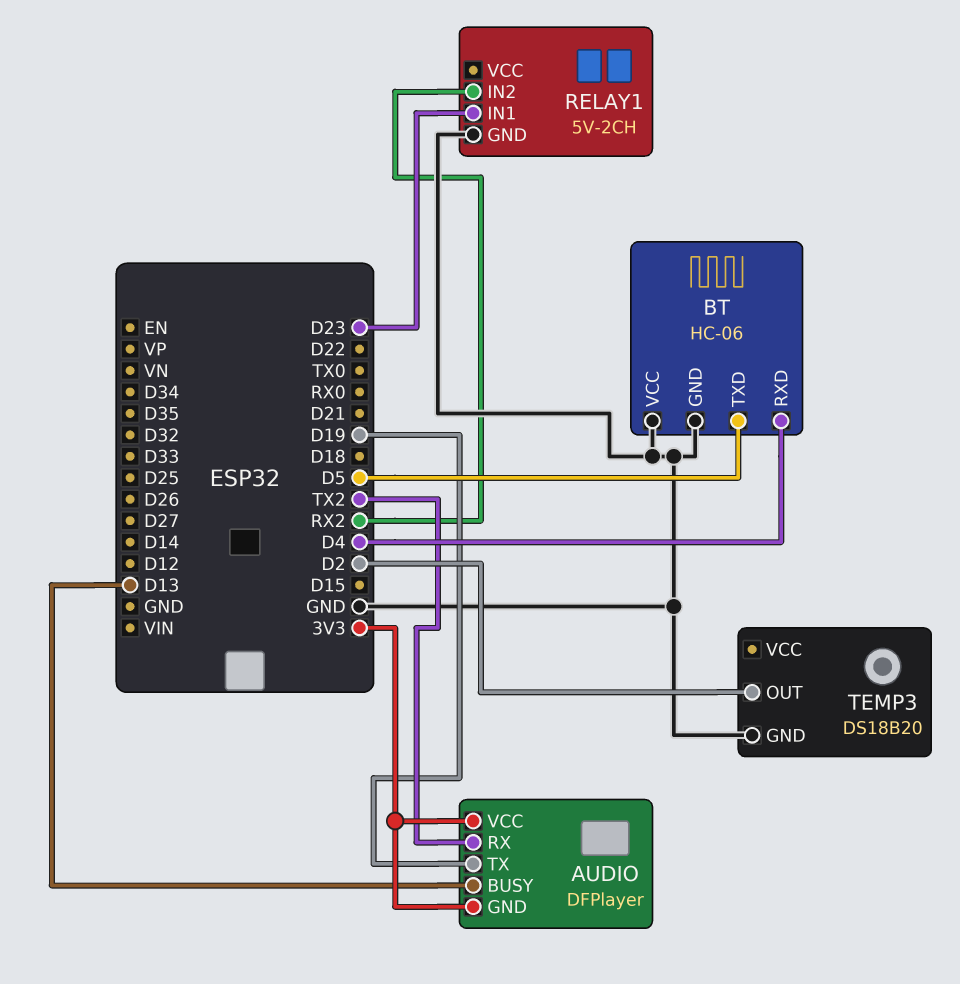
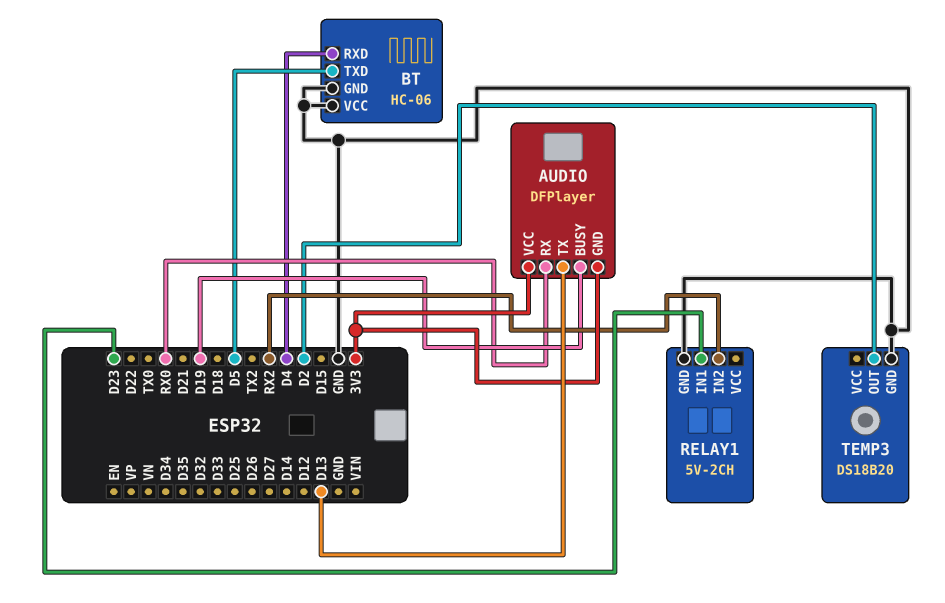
AUDIO pin BUSY: D13 -> D19
AUDIO pin RX: TX2 -> RX0
AUDIO pin TX: D19 -> D13

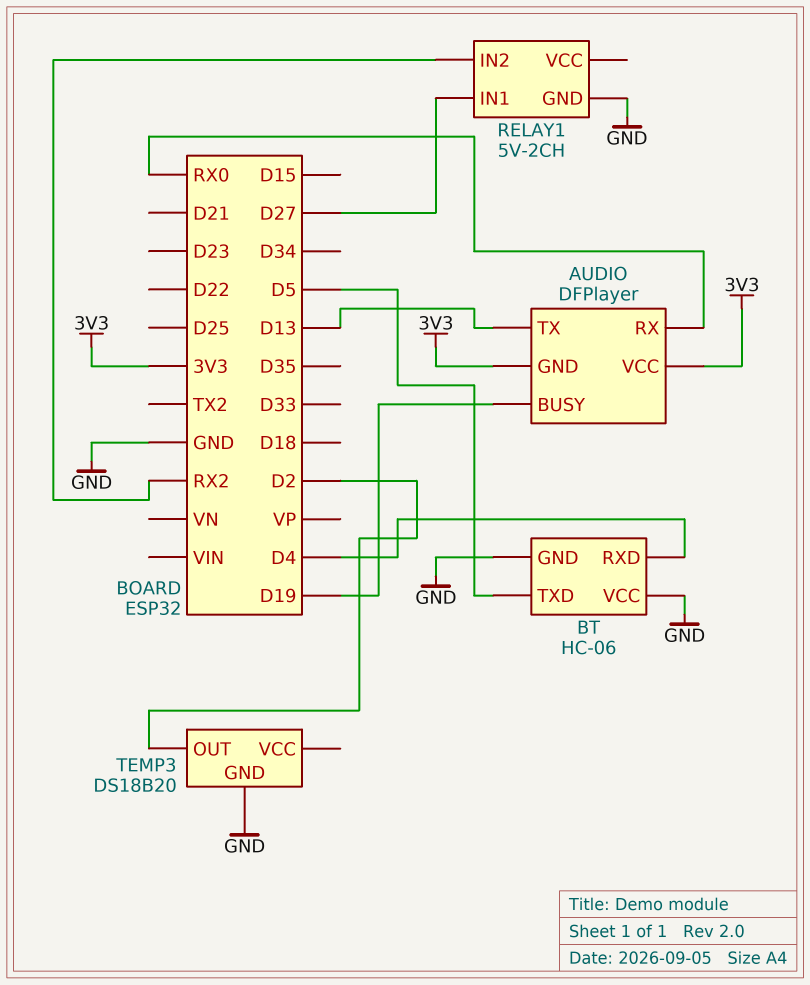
RELAY1 pin IN1: D23 -> D27

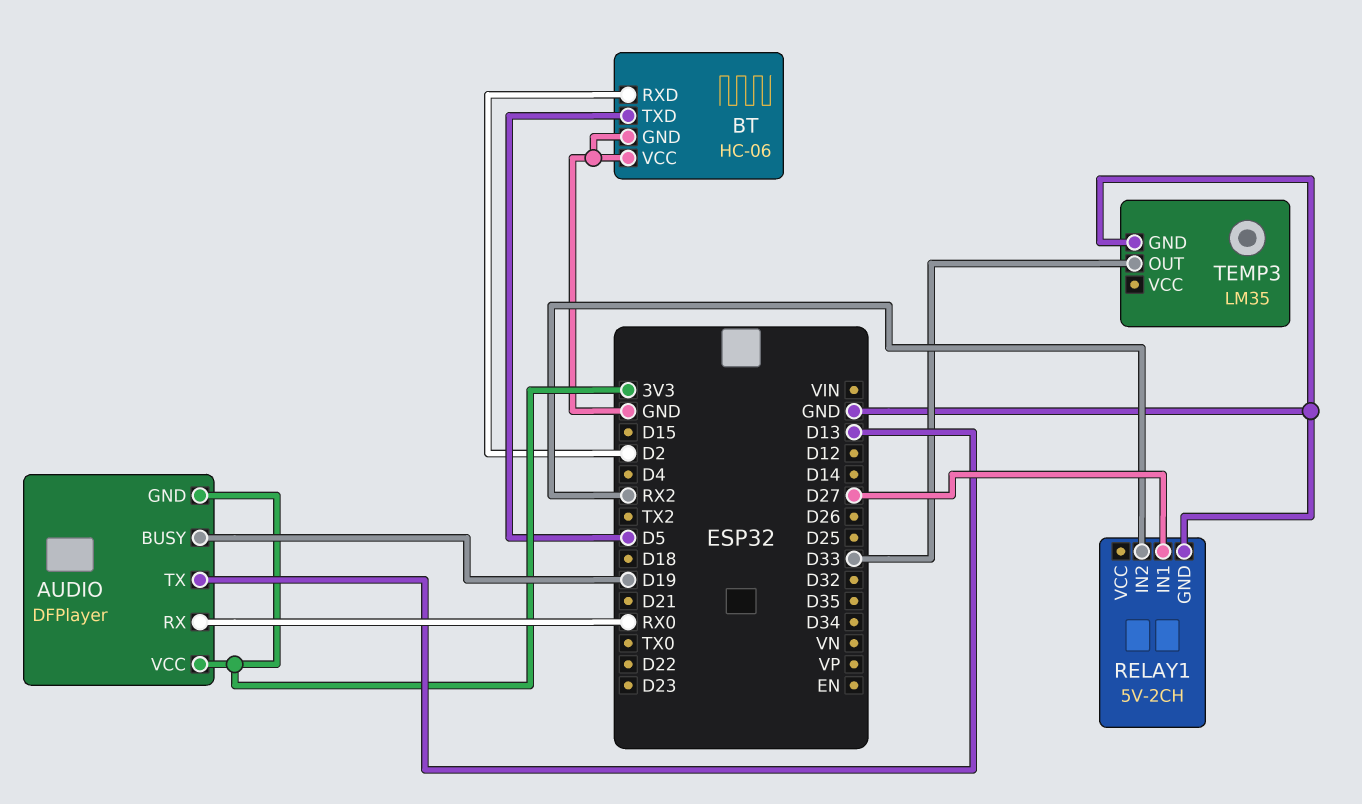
BT pin RXD: D4 -> D2
TEMP3: DS18B20 -> LM35
TEMP3 pin OUT: D2 -> D33

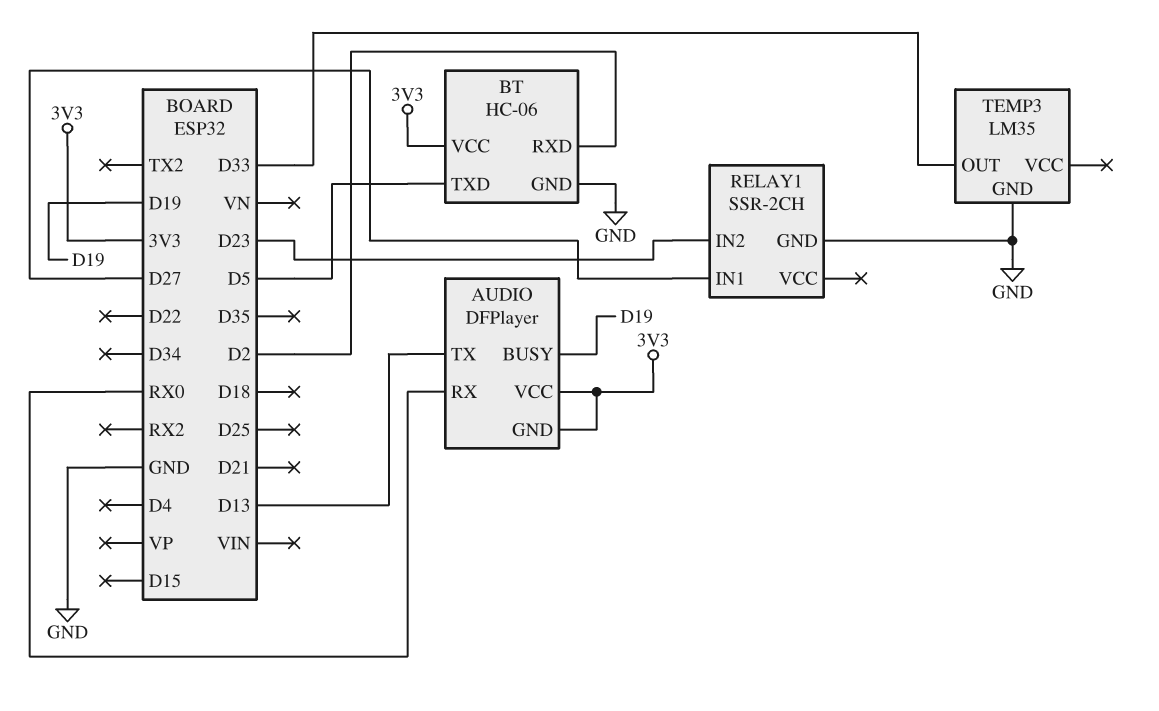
BT pin VCC: GND -> 3V3
RELAY1: 5V-2CH -> SSR-2CH
RELAY1 pin IN2: RX2 -> D23

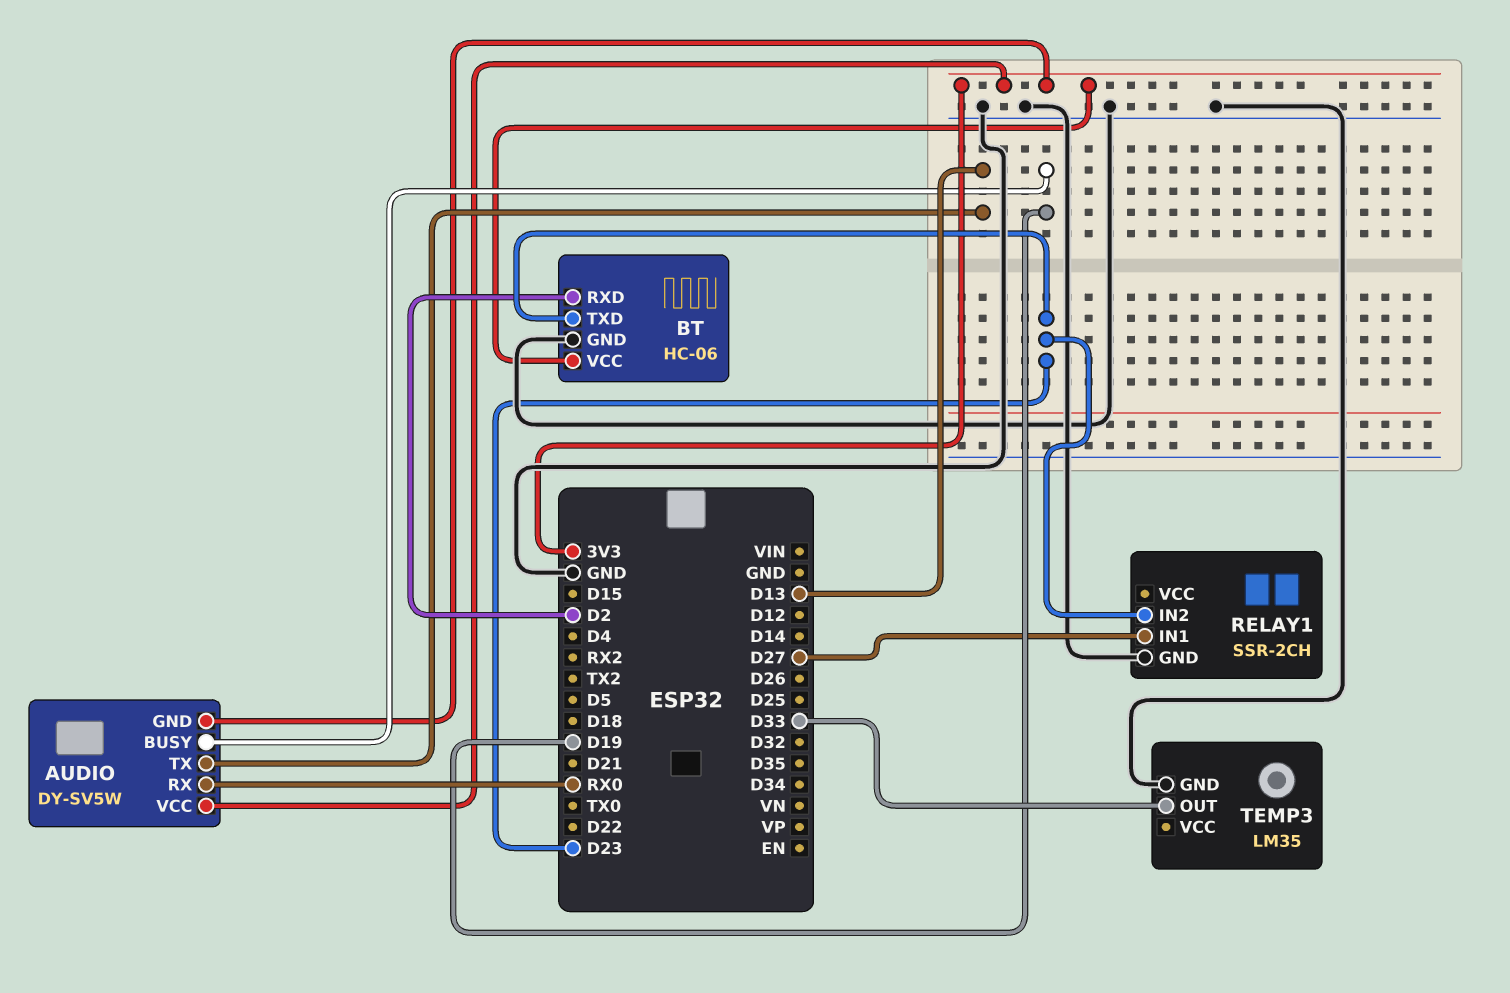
AUDIO: DFPlayer -> DY-SV5W
BT pin TXD: D5 -> D23

